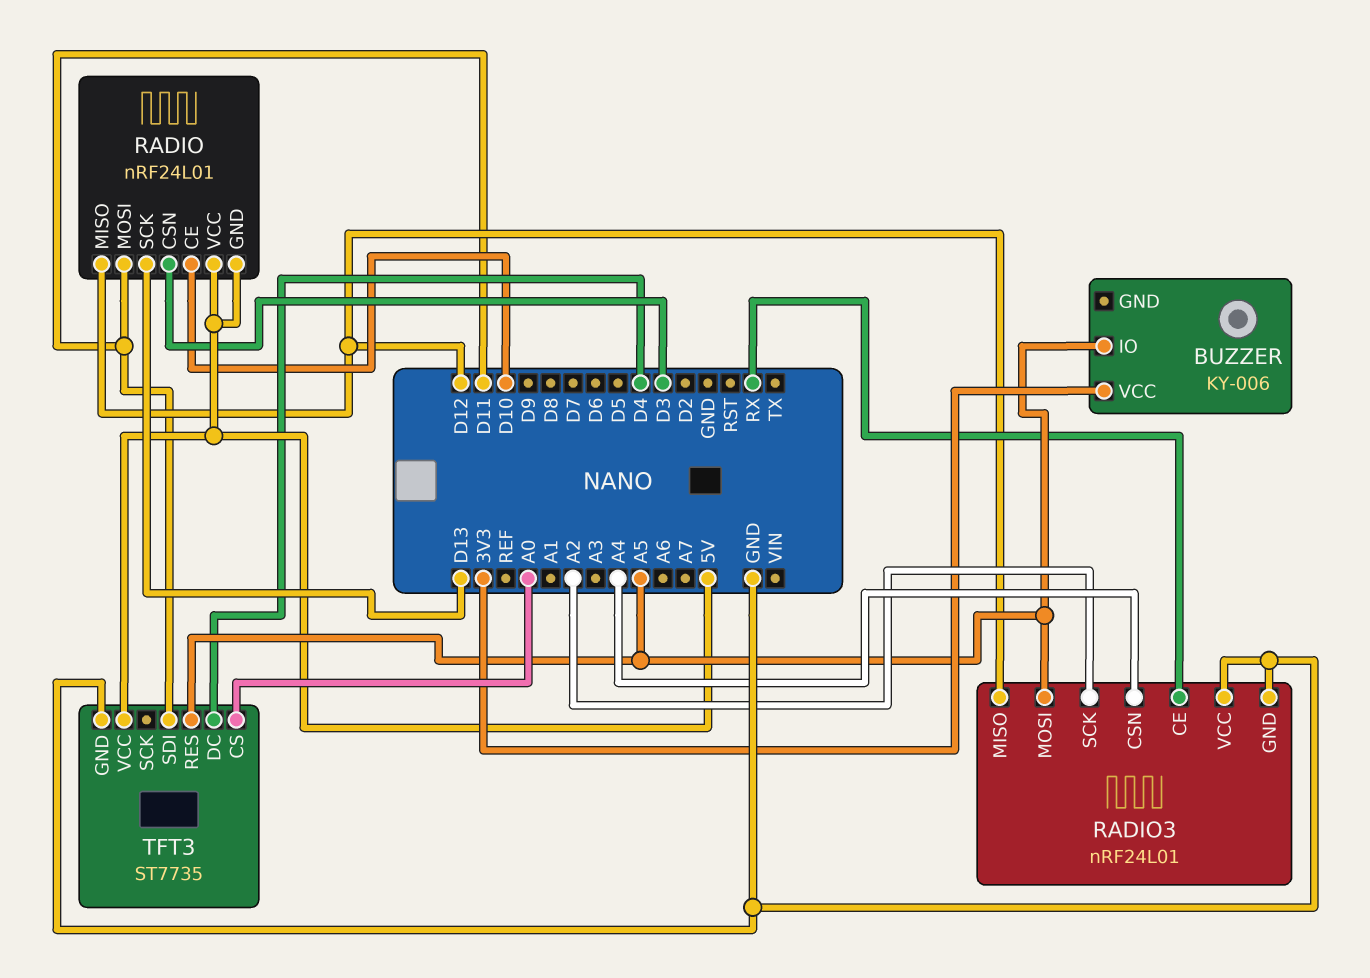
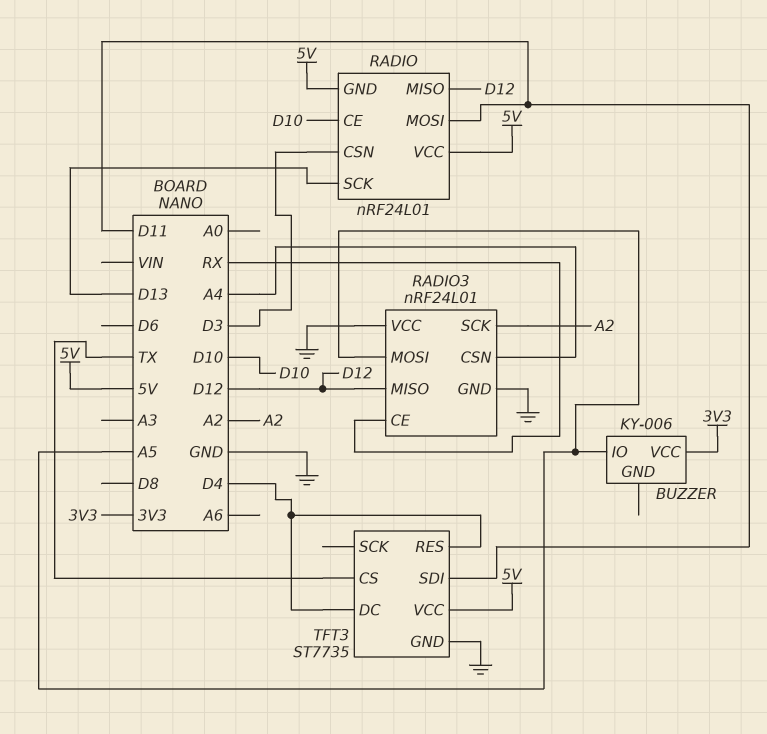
TFT3 pin CS: A0 -> TX
TFT3 pin RES: A5 -> D4

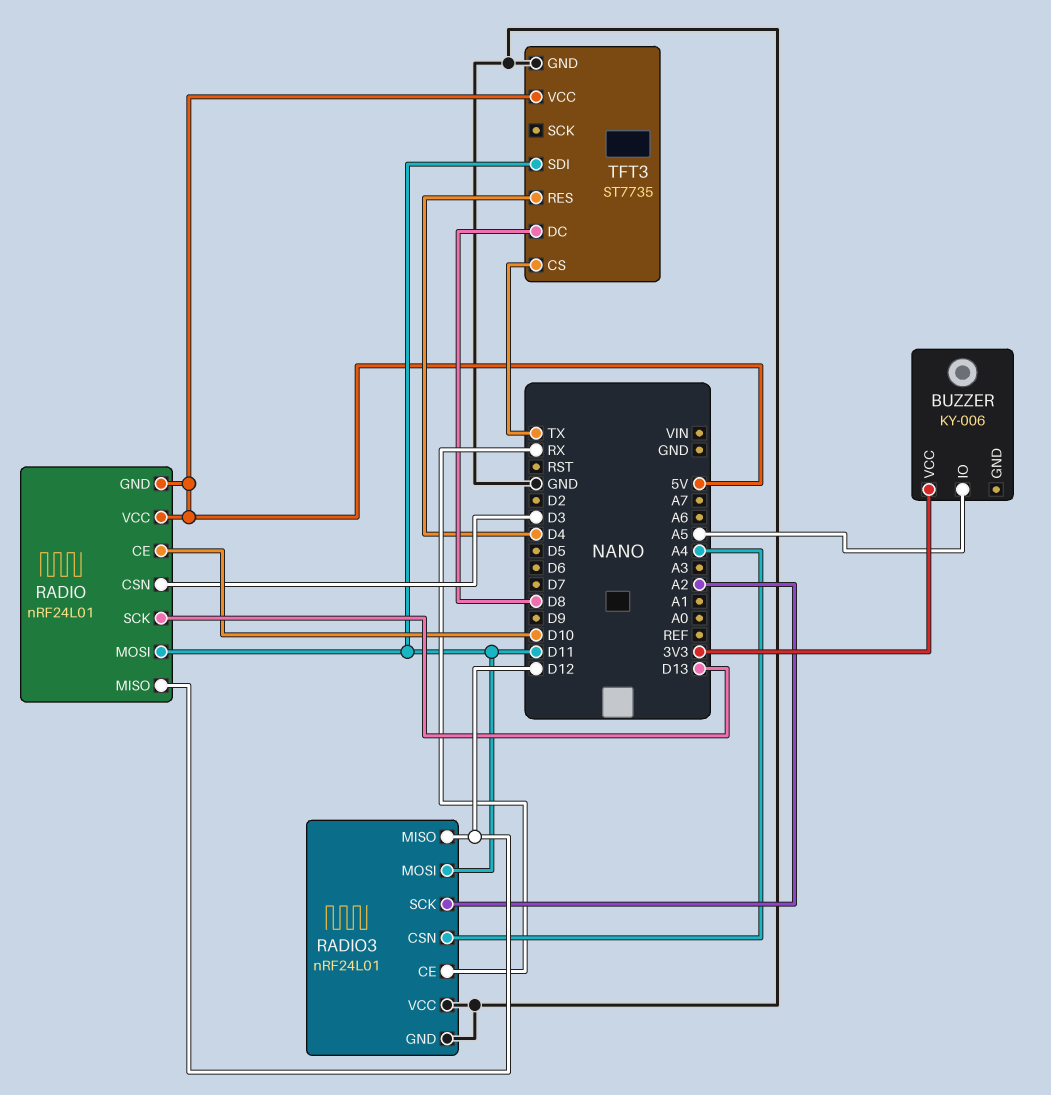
RADIO3 pin MOSI: A5 -> D11
TFT3 pin DC: D4 -> D8

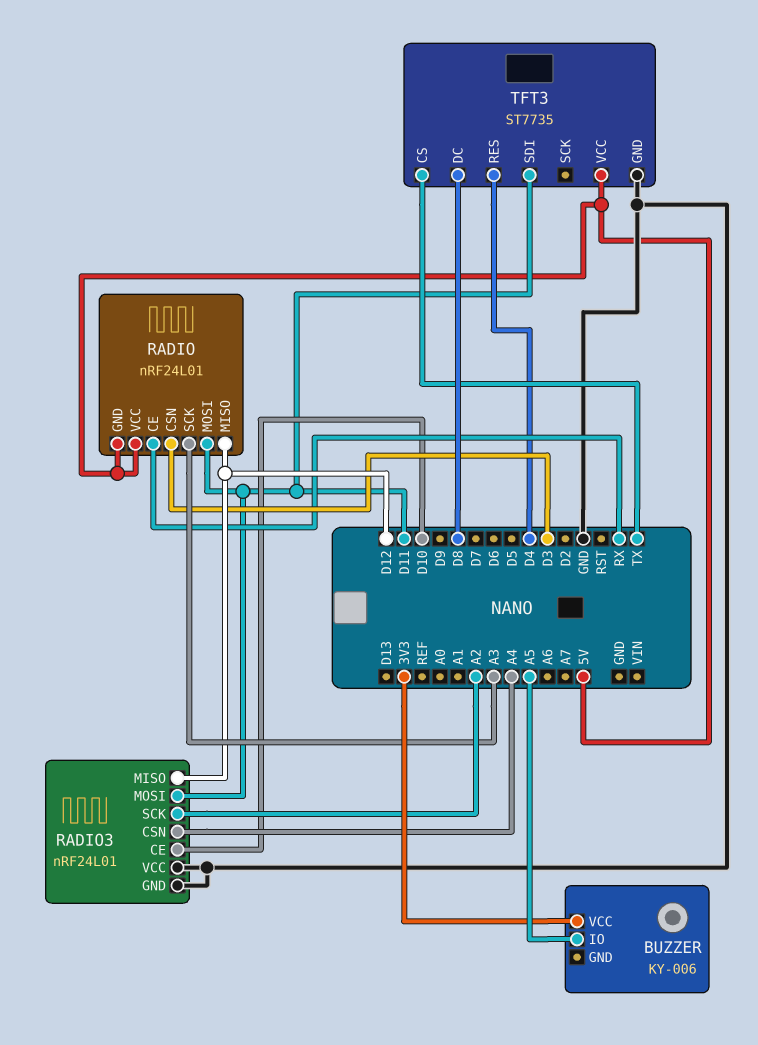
RADIO pin CE: D10 -> RX
RADIO pin SCK: D13 -> A3
RADIO3 pin CE: RX -> D10

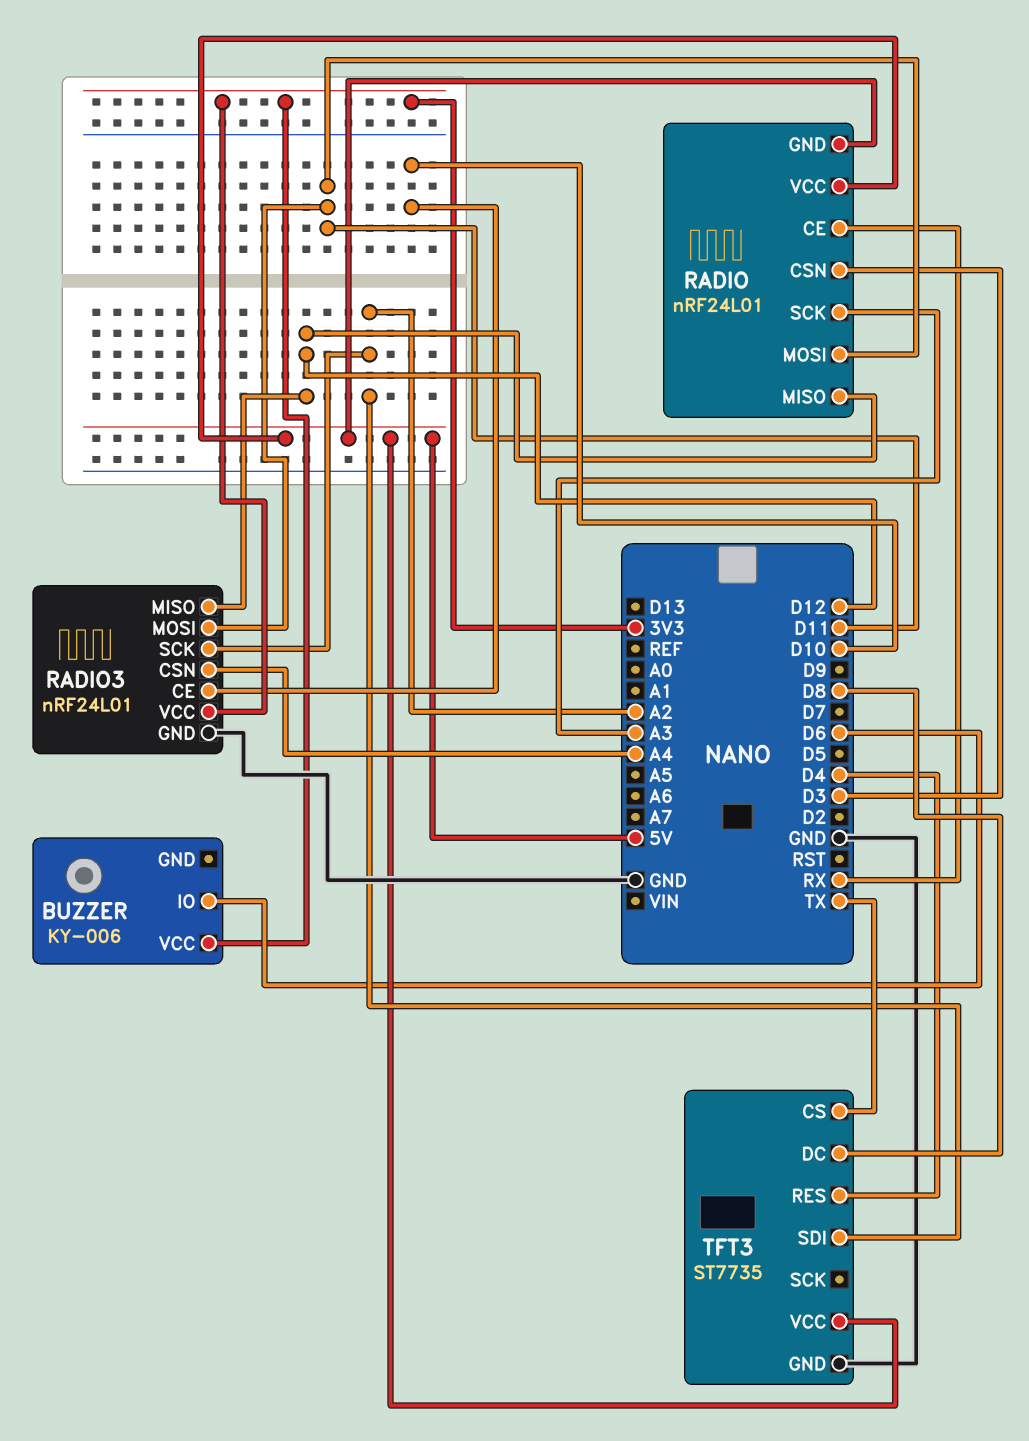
BUZZER pin IO: A5 -> D6
RADIO3 pin VCC: GND -> 3V3
TFT3 pin SDI: D11 -> A2

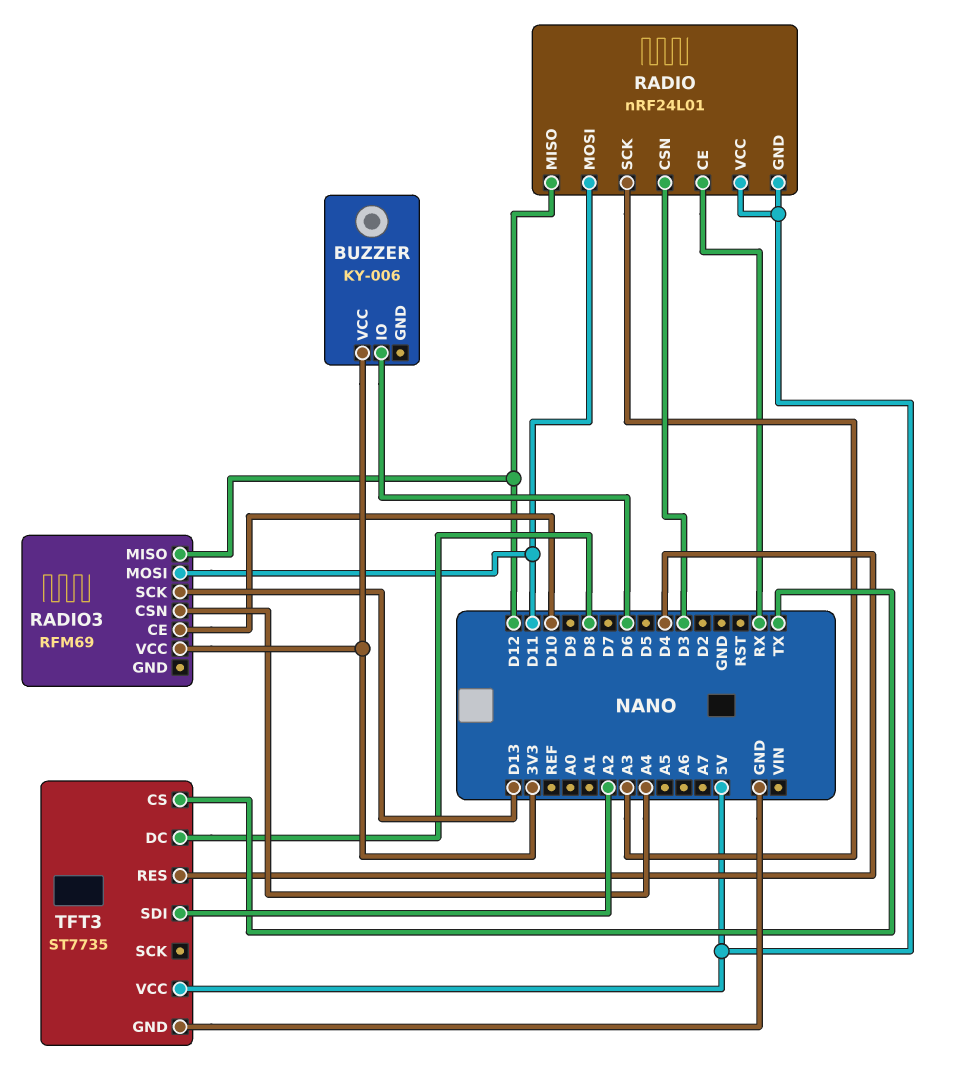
RADIO3: nRF24L01 -> RFM69
RADIO3 pin GND: GND -> none
RADIO3 pin SCK: A2 -> D13

